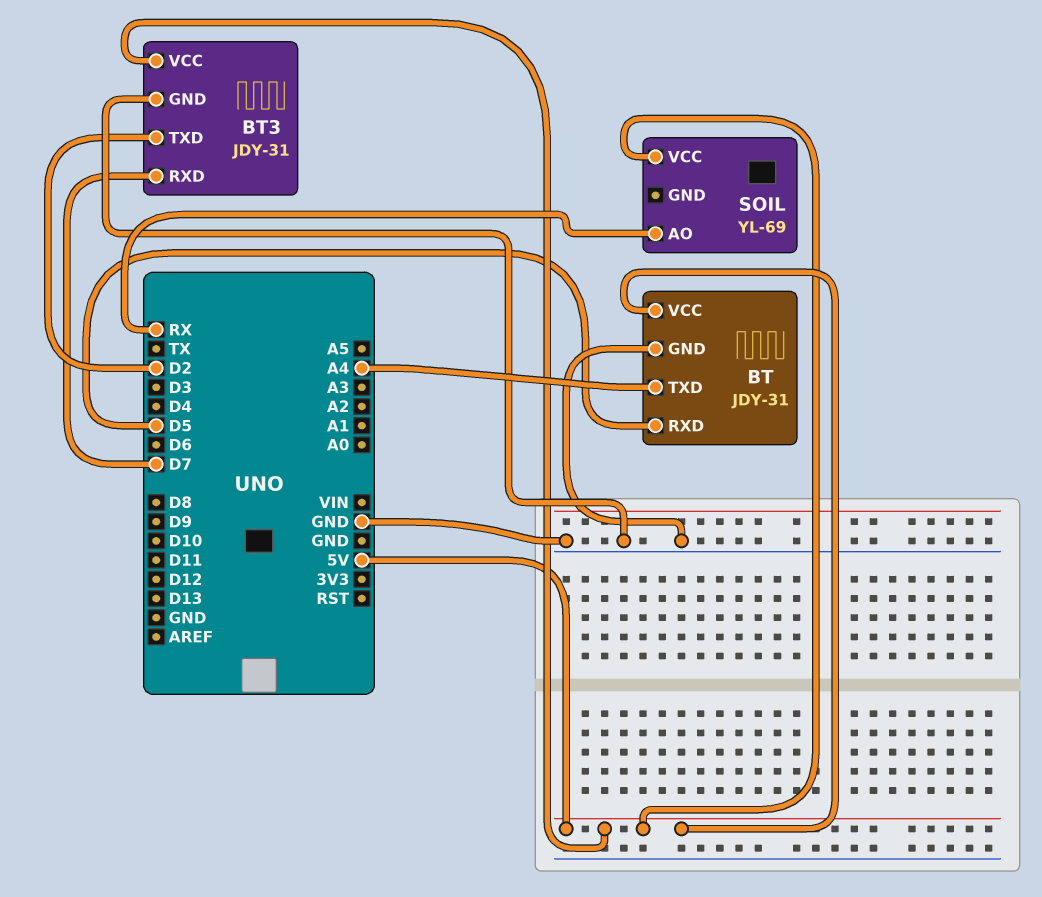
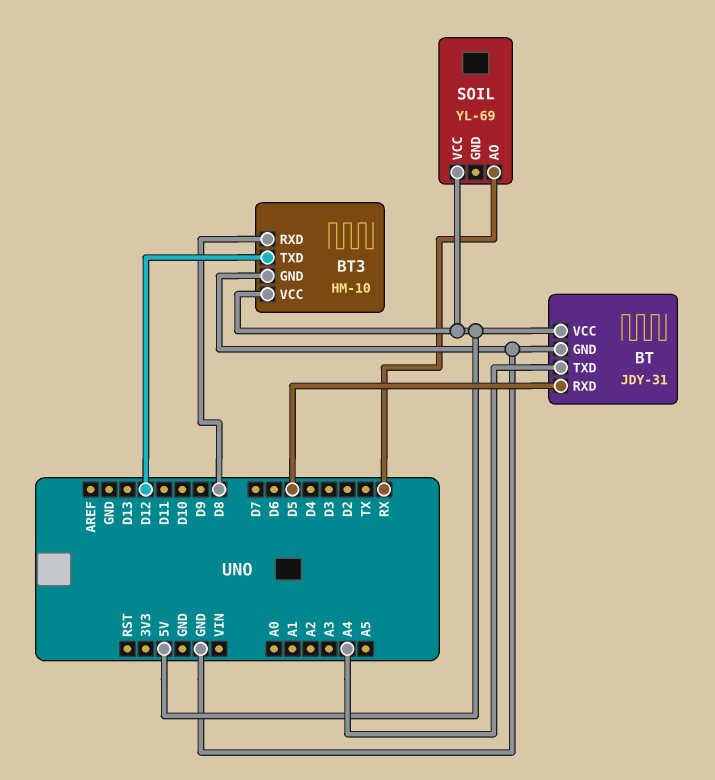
BT3: JDY-31 -> HM-10
BT3 pin RXD: D7 -> D8
BT3 pin TXD: D2 -> D12

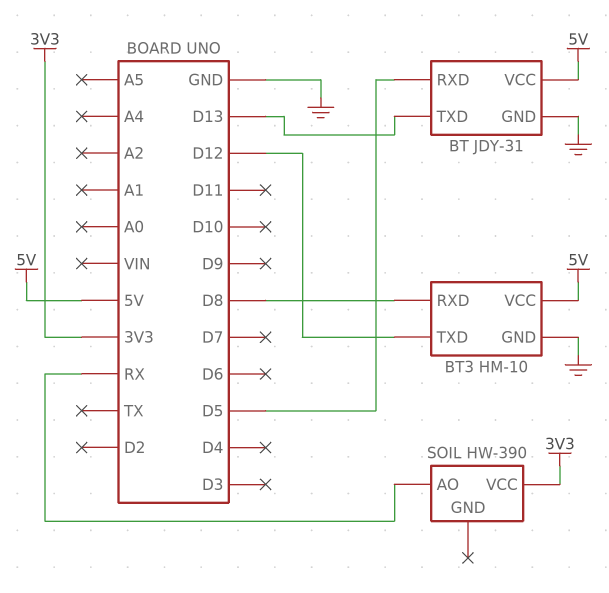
BT pin TXD: A4 -> D13
SOIL: YL-69 -> HW-390
SOIL pin VCC: 5V -> 3V3

